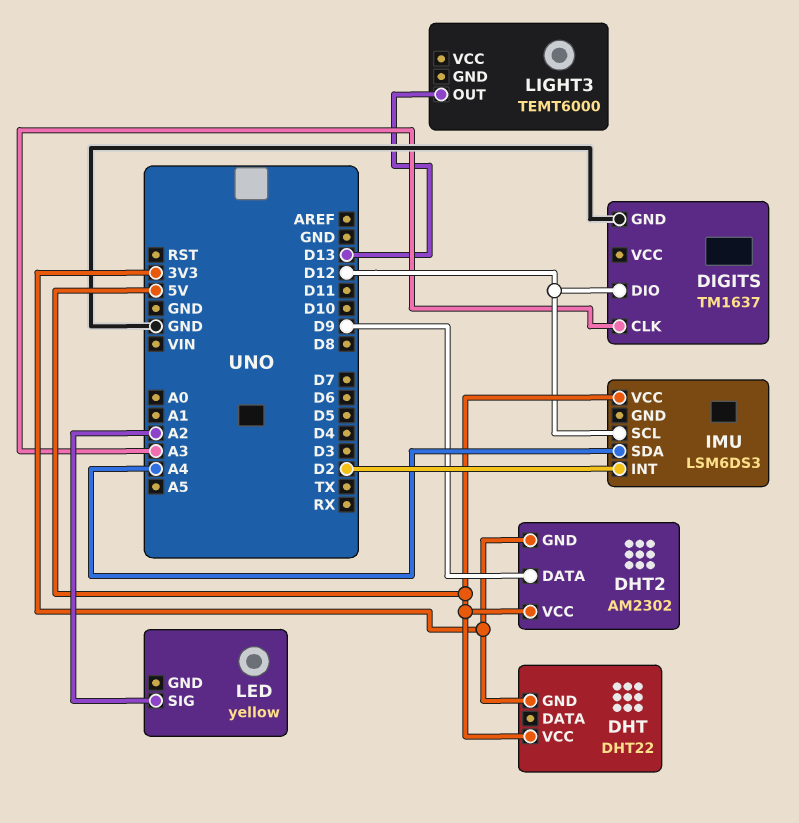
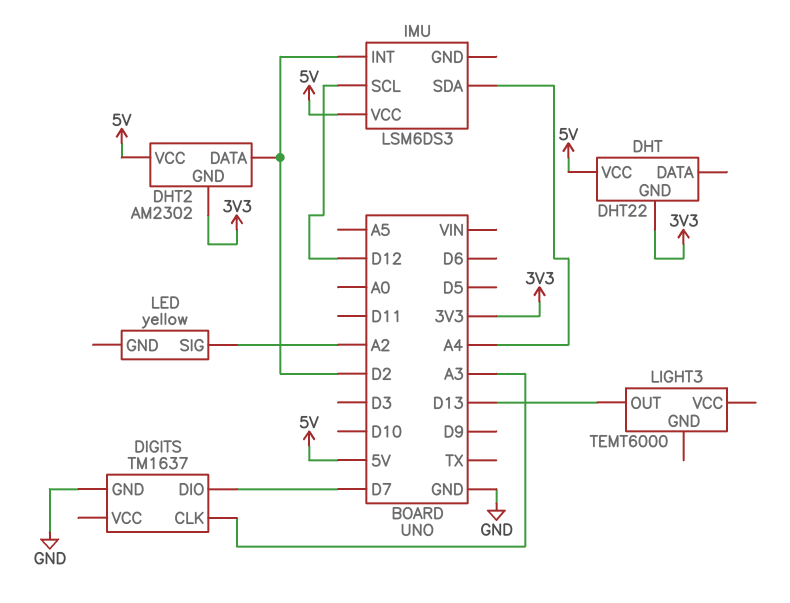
DHT2 pin DATA: D9 -> D2
DIGITS pin DIO: D12 -> D7

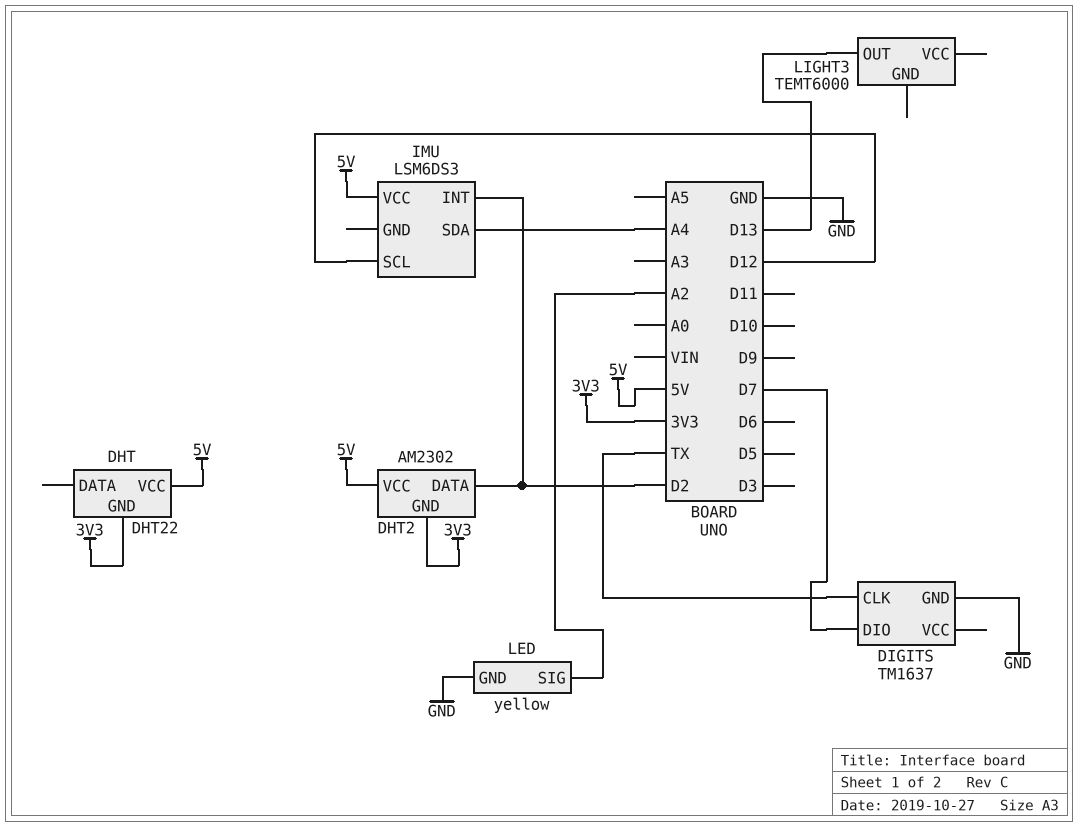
DIGITS pin CLK: A3 -> TX
LED pin GND: none -> GND

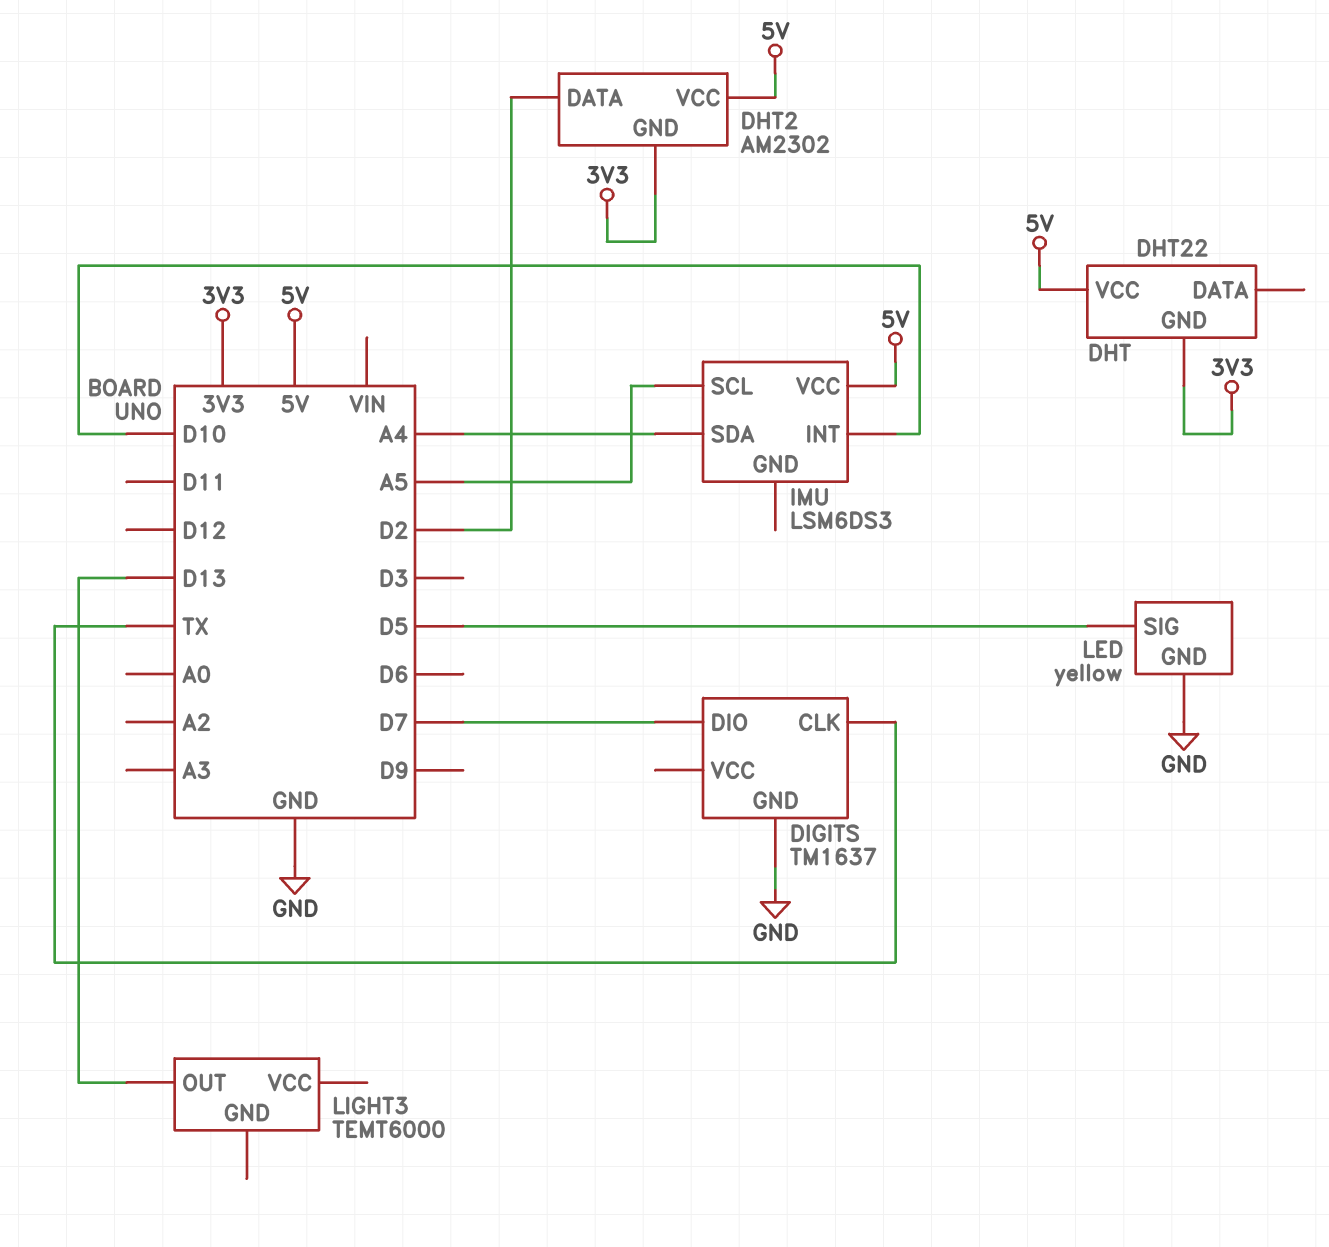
IMU pin INT: D2 -> D10
IMU pin SCL: D12 -> A5
LED pin SIG: A2 -> D5

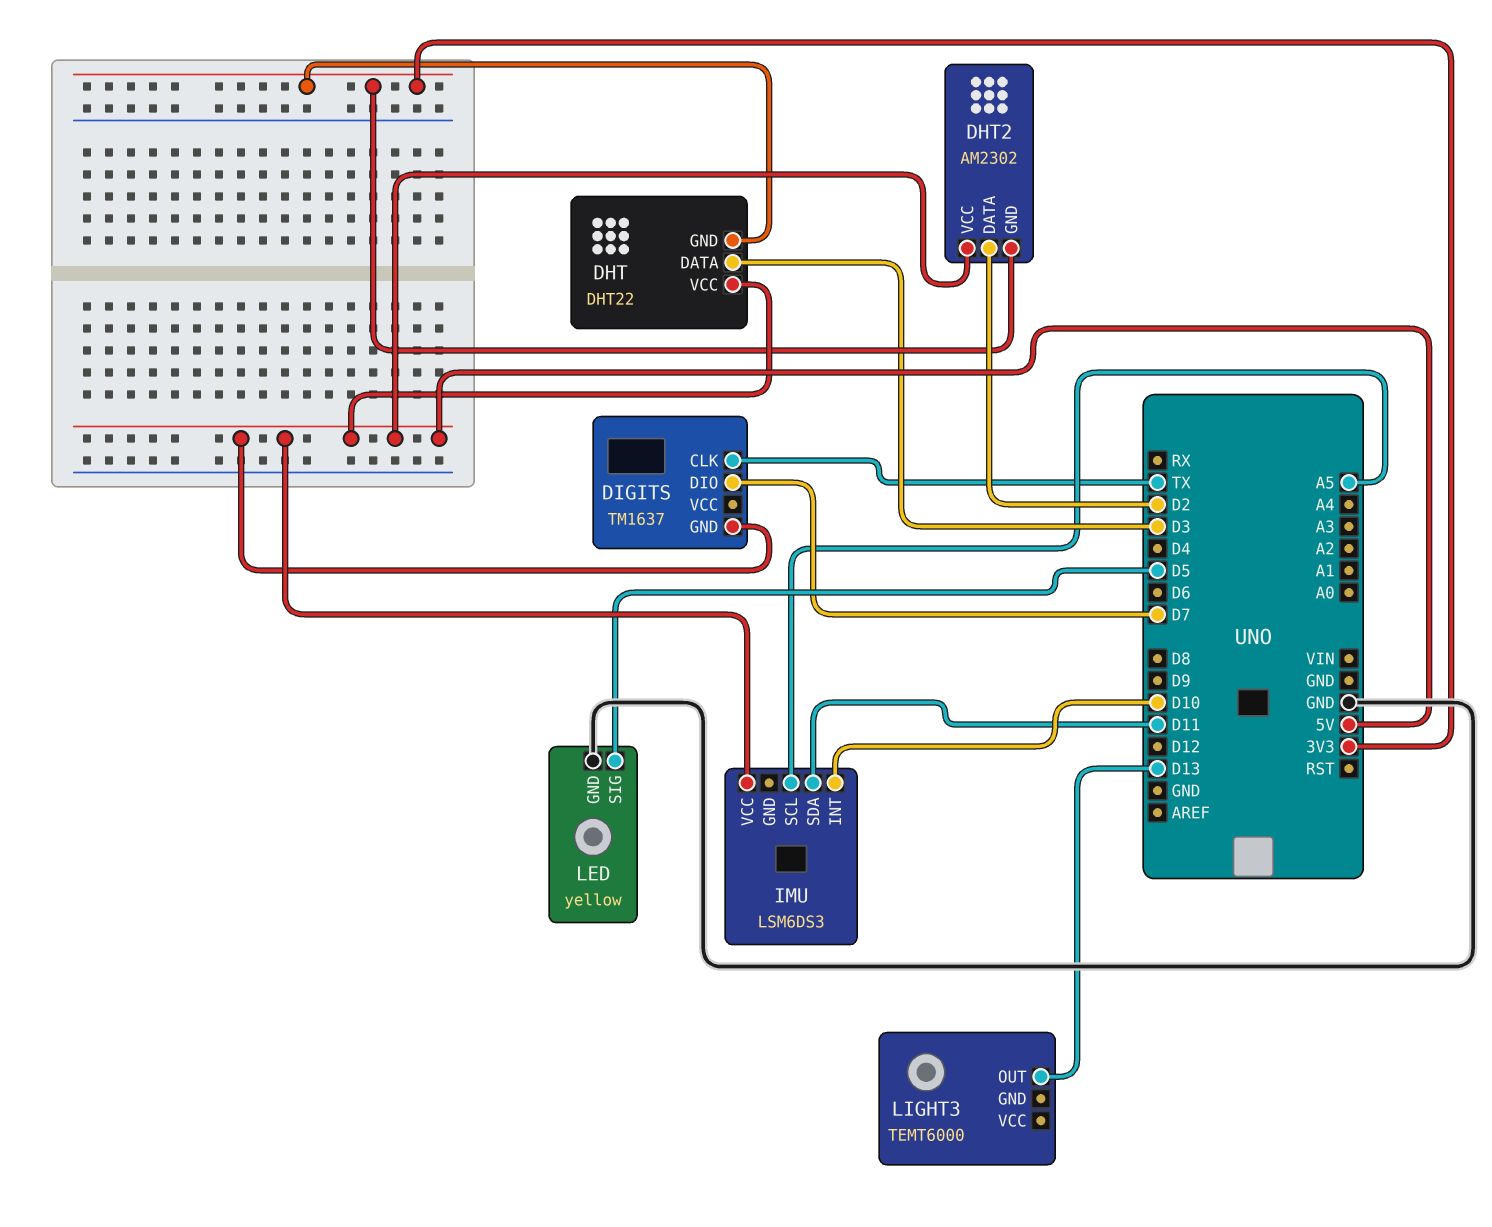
DHT pin DATA: none -> D3
DIGITS pin GND: GND -> 5V
IMU pin SDA: A4 -> D11

